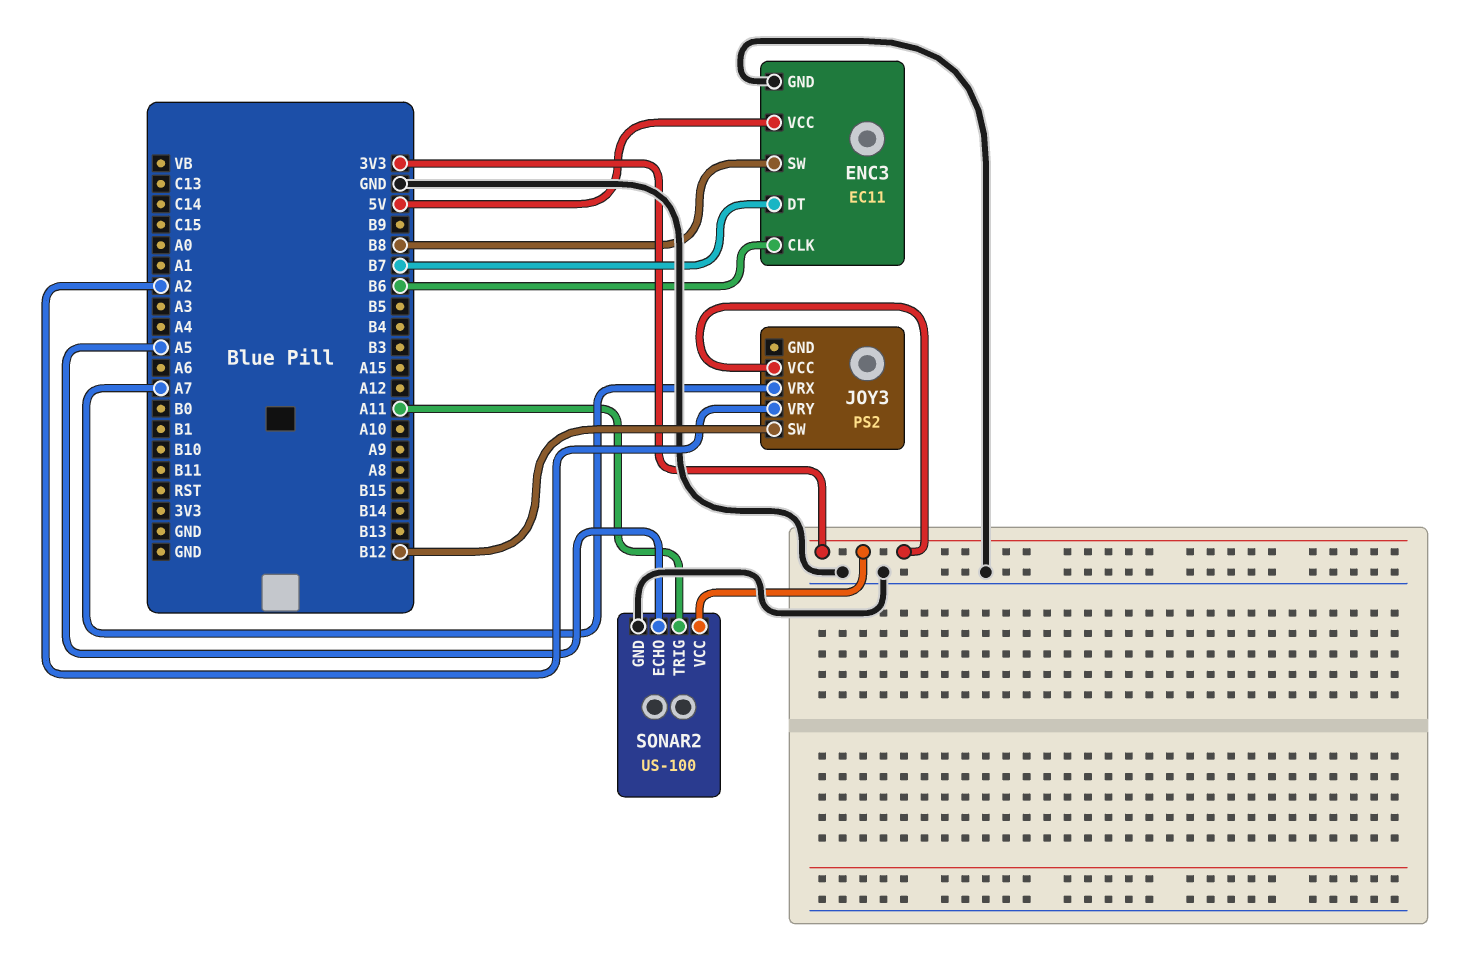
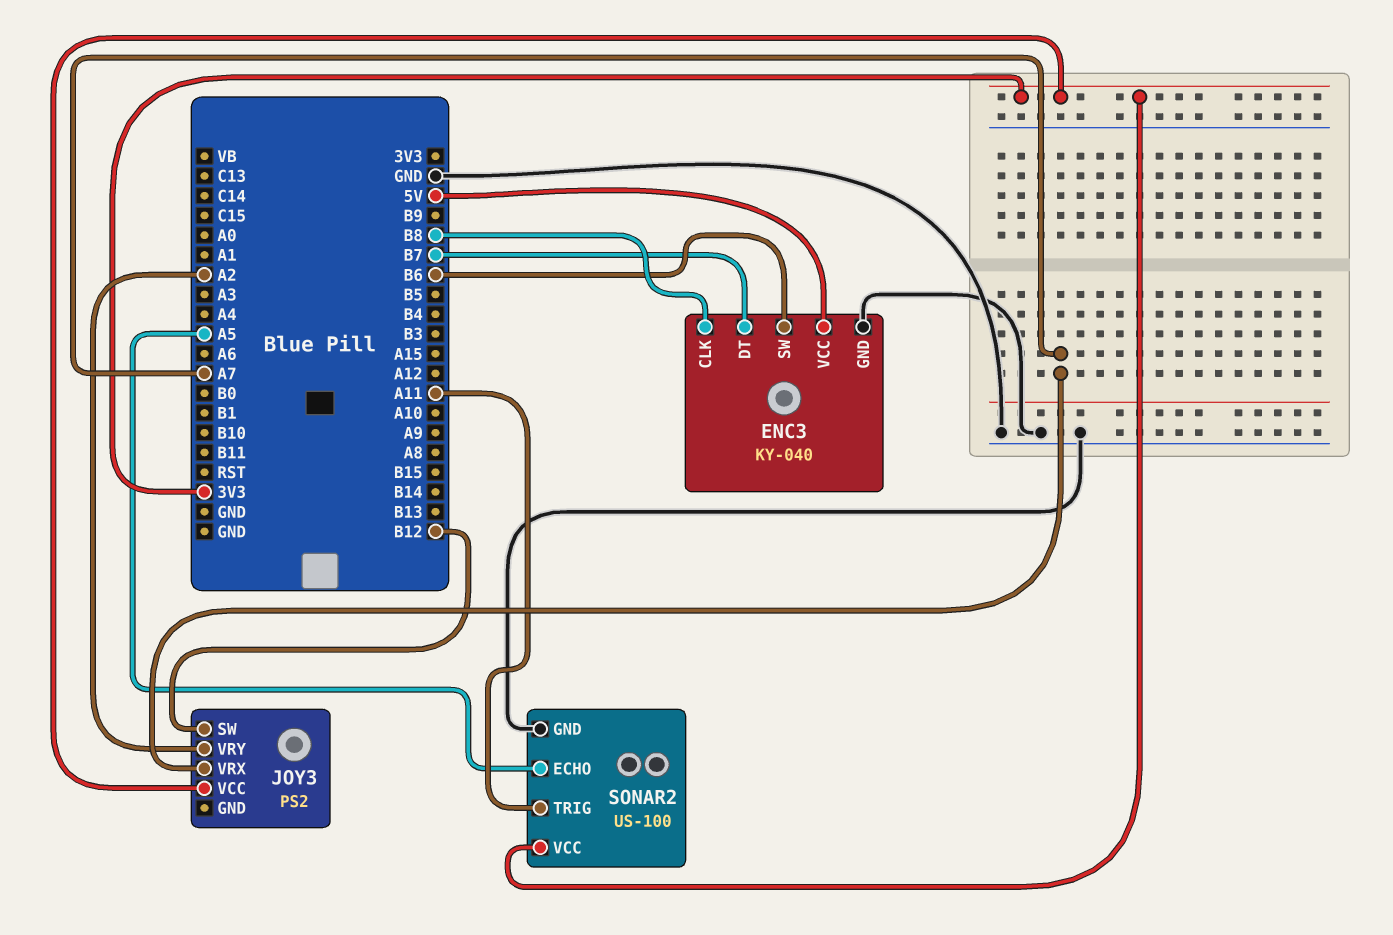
ENC3: EC11 -> KY-040
ENC3 pin CLK: B6 -> B8
ENC3 pin SW: B8 -> B6

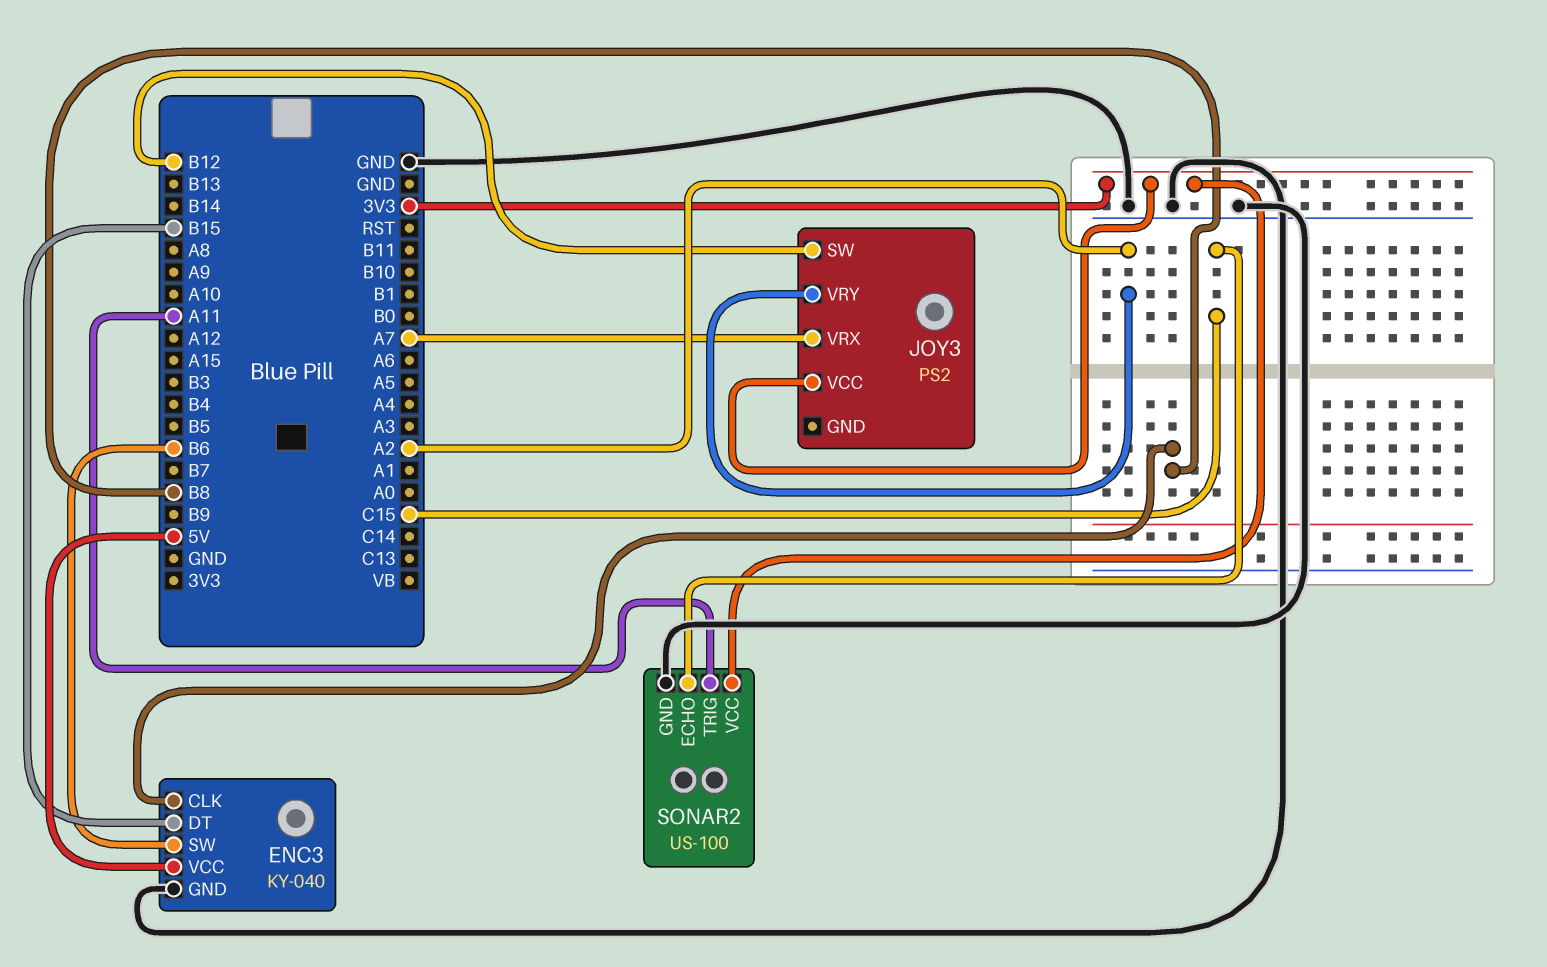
ENC3 pin DT: B7 -> B15
SONAR2 pin ECHO: A5 -> C15

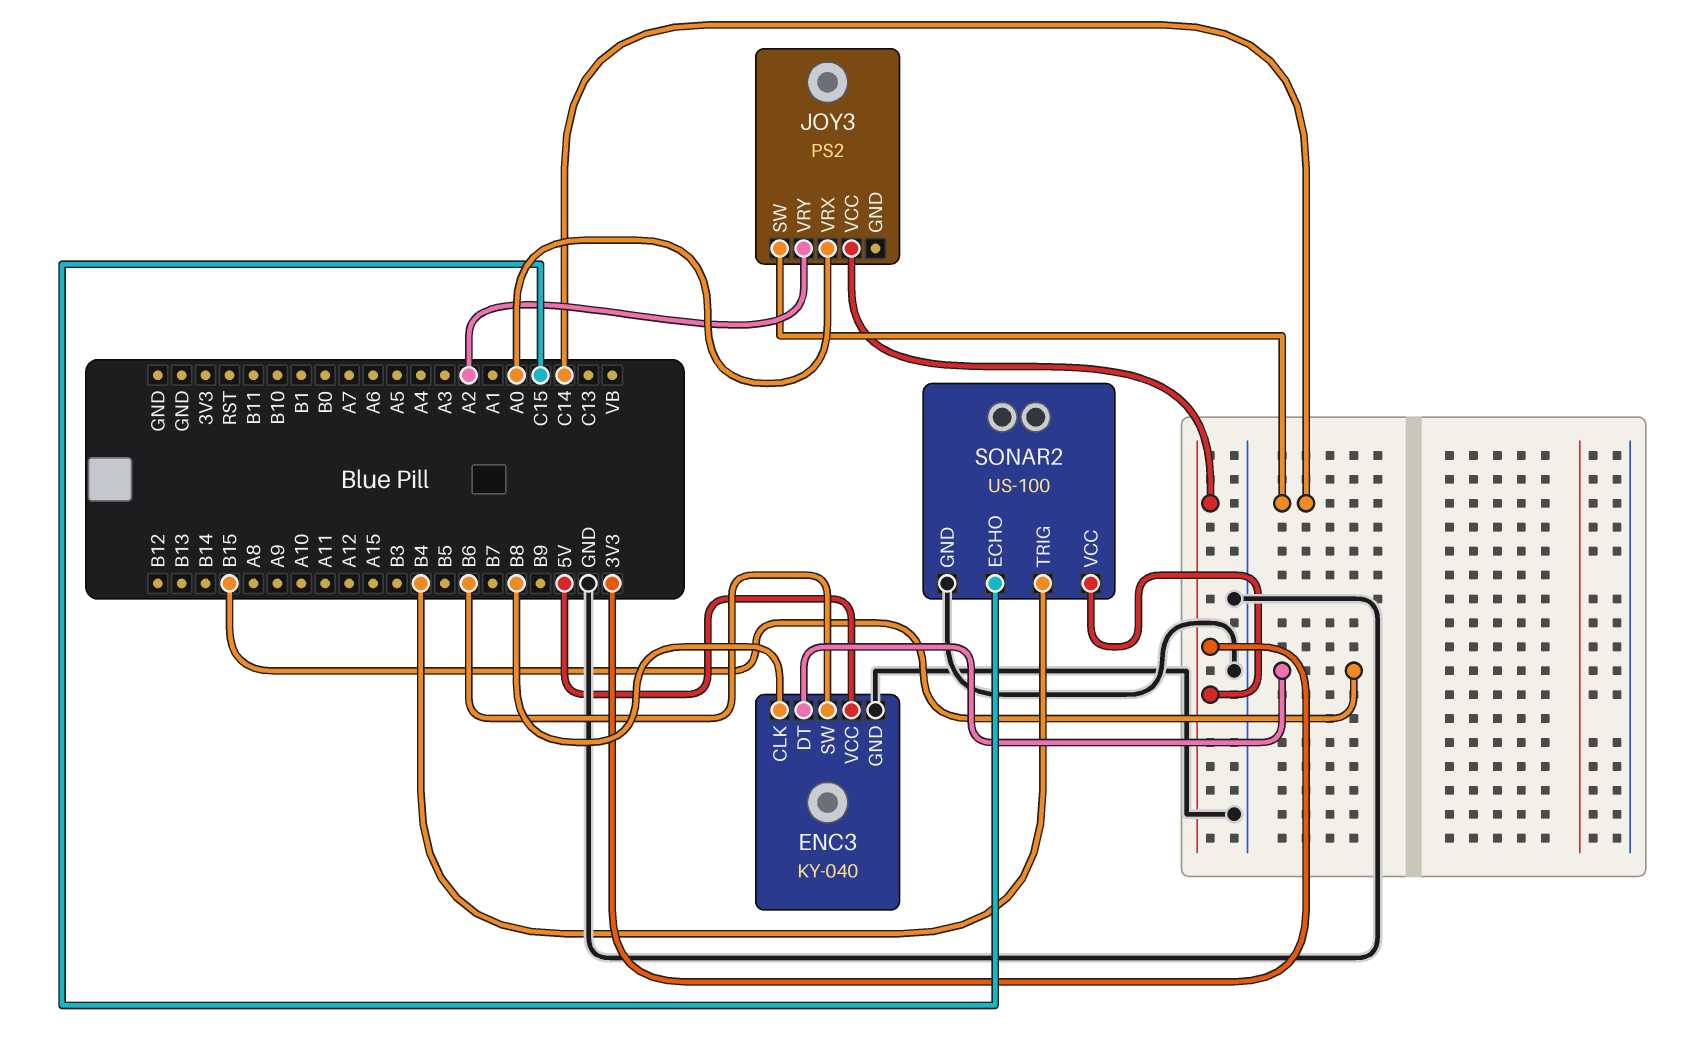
JOY3 pin SW: B12 -> C14
JOY3 pin VRX: A7 -> A0
SONAR2 pin TRIG: A11 -> B4

